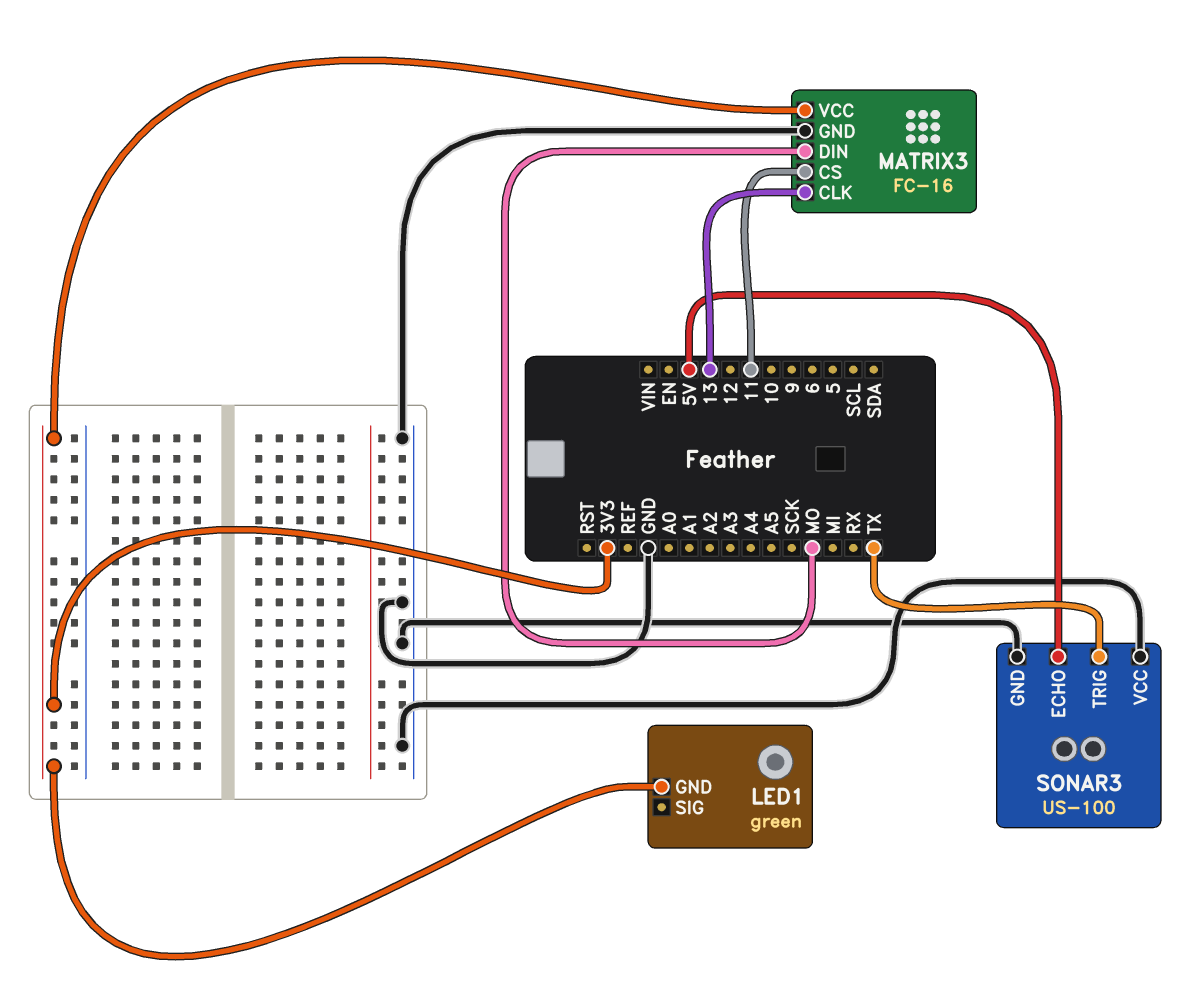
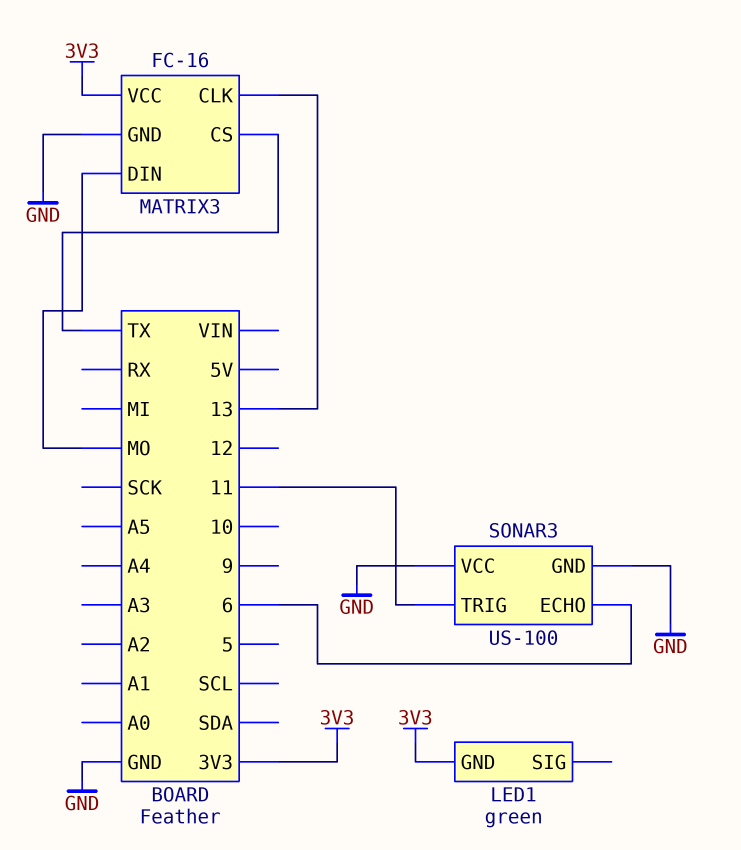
MATRIX3 pin CS: 11 -> TX
SONAR3 pin ECHO: 5V -> 6
SONAR3 pin TRIG: TX -> 11

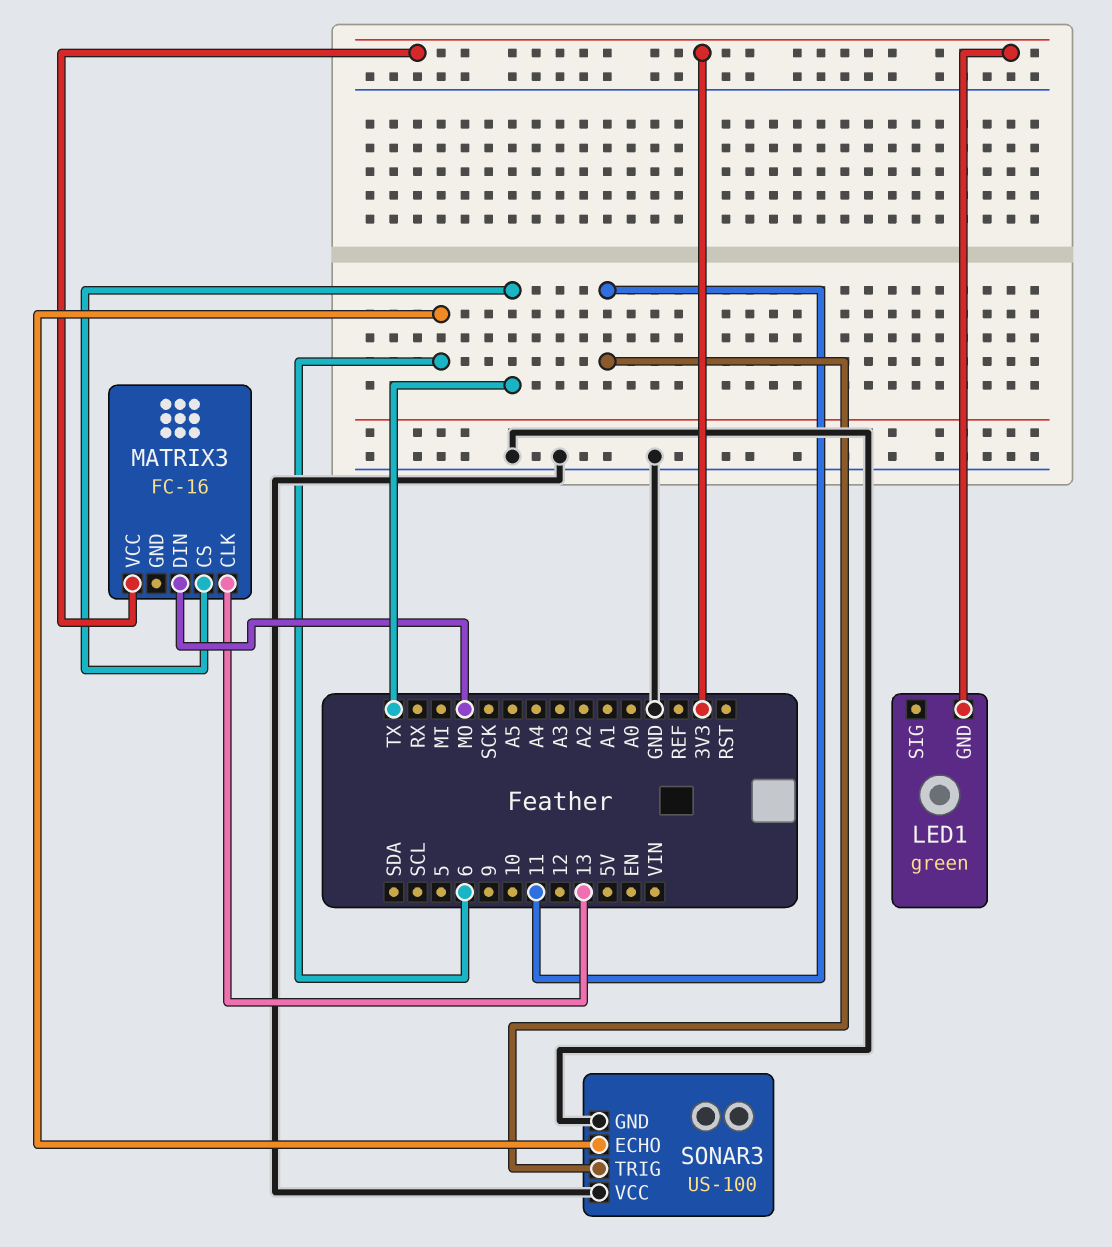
MATRIX3 pin GND: GND -> none

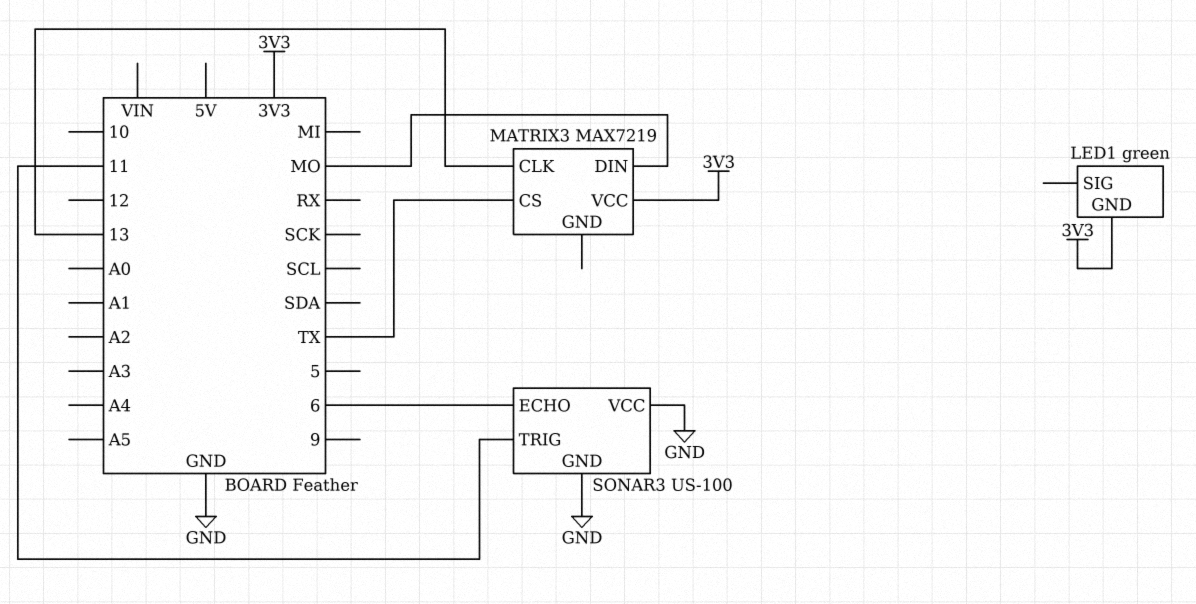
MATRIX3: FC-16 -> MAX7219

